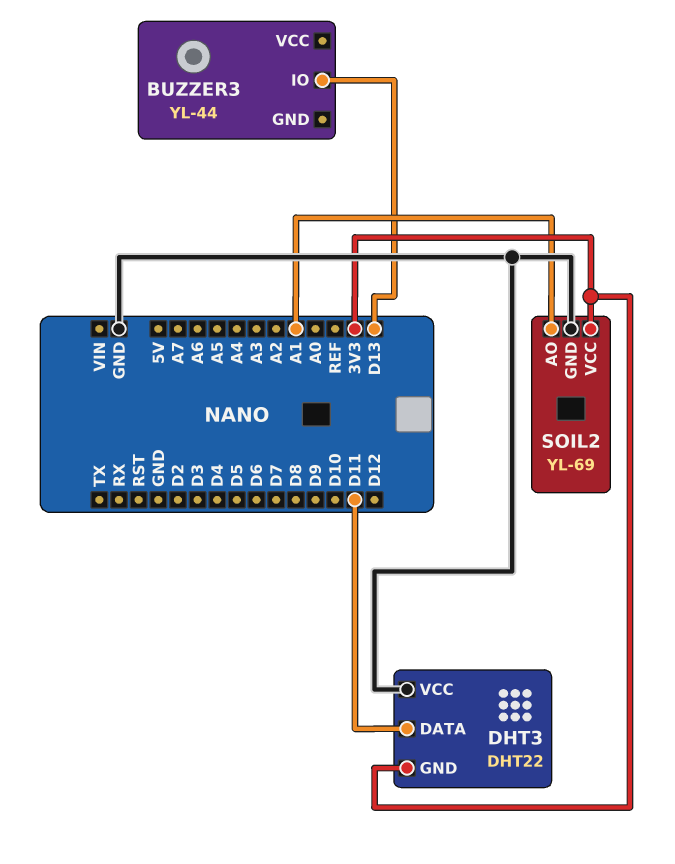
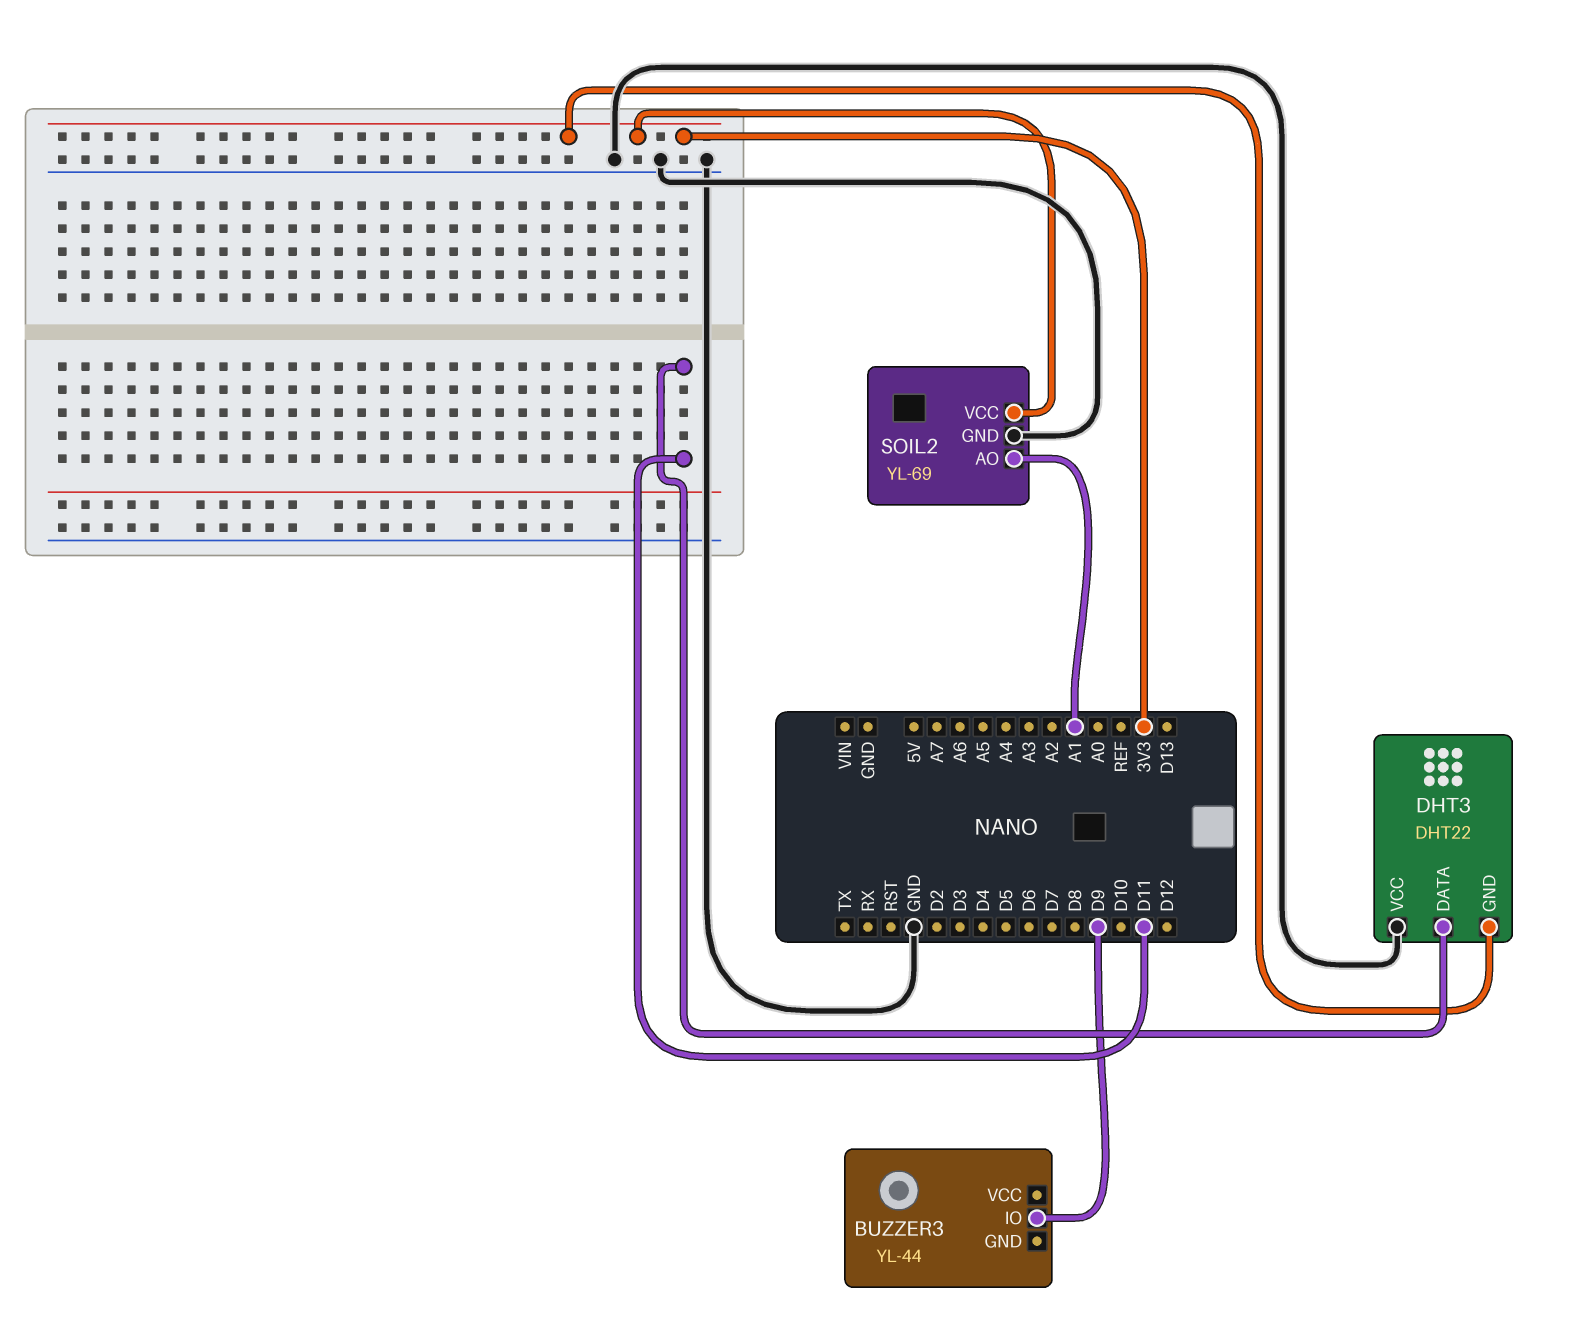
BUZZER3 pin IO: D13 -> D9

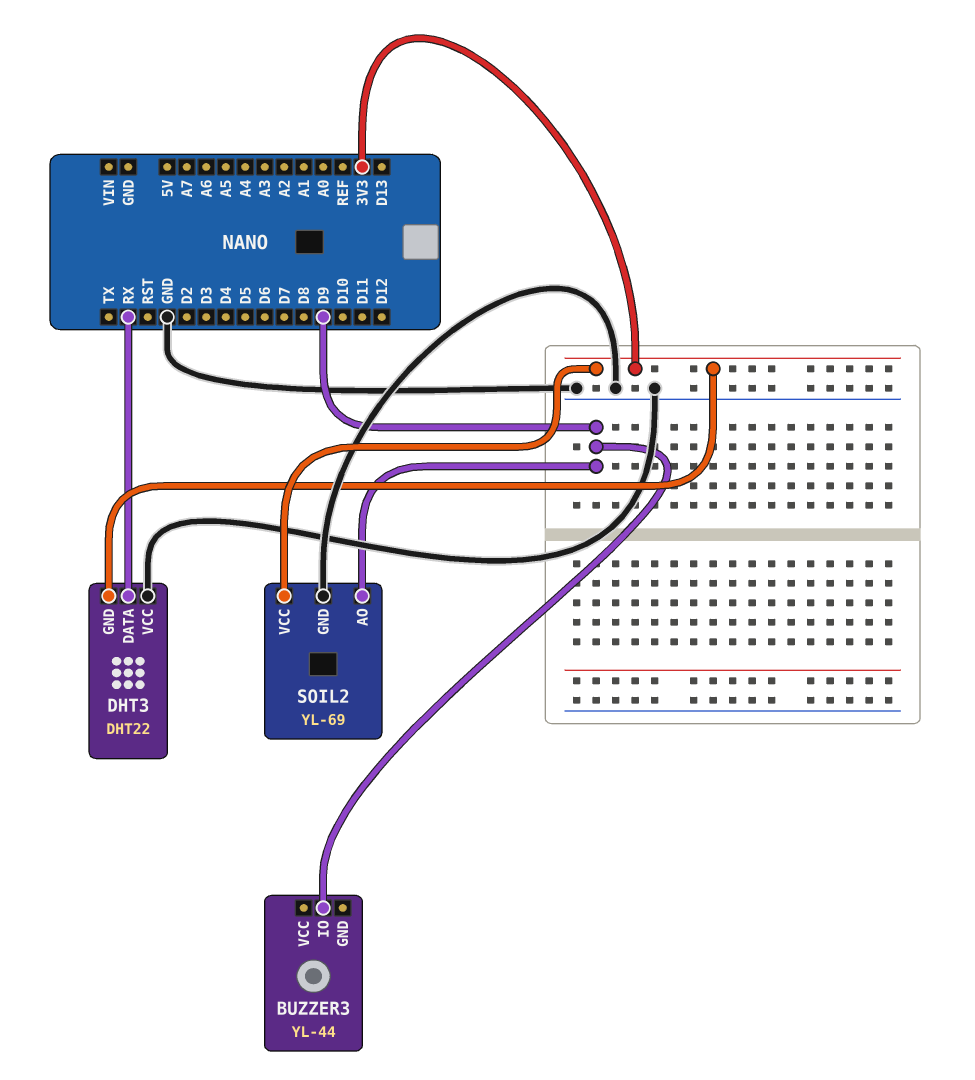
DHT3 pin DATA: D11 -> RX
SOIL2 pin AO: A1 -> D9

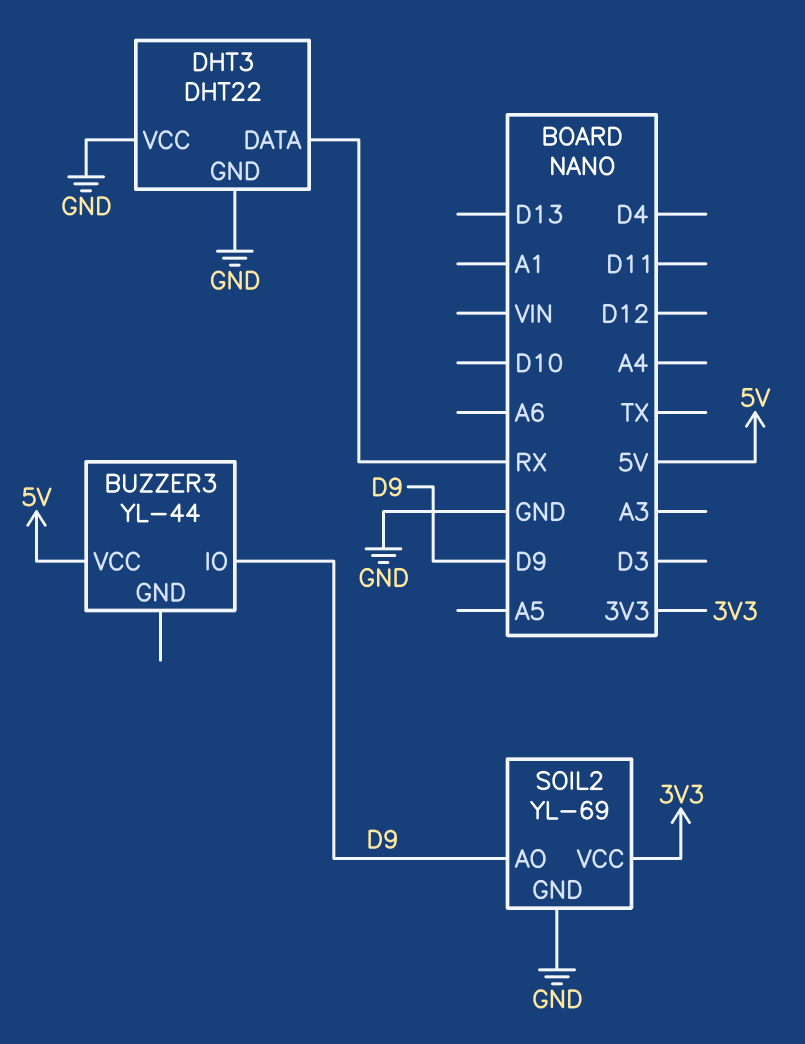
BUZZER3 pin VCC: none -> 5V
DHT3 pin GND: 3V3 -> GND

